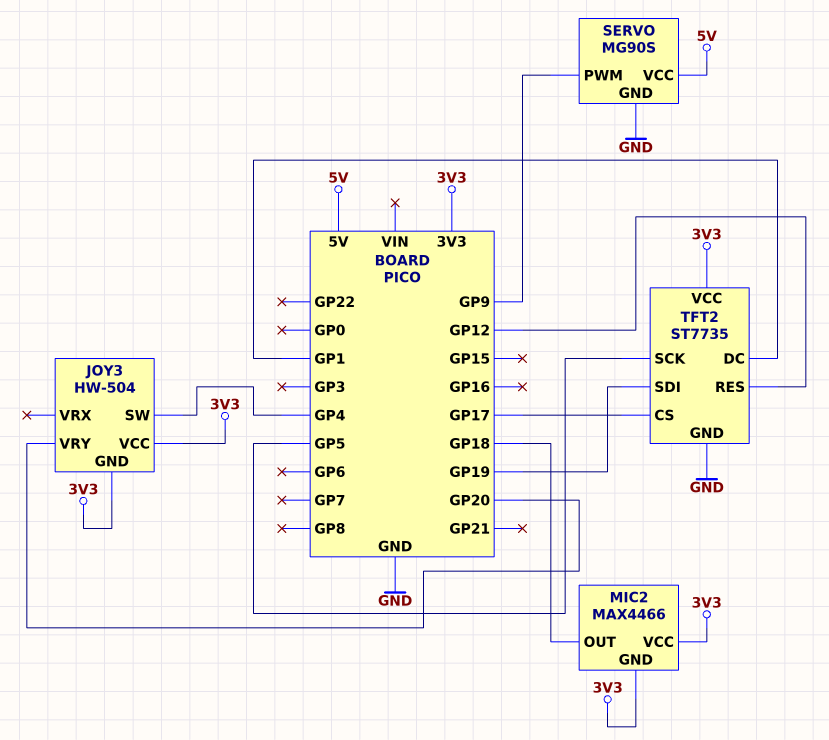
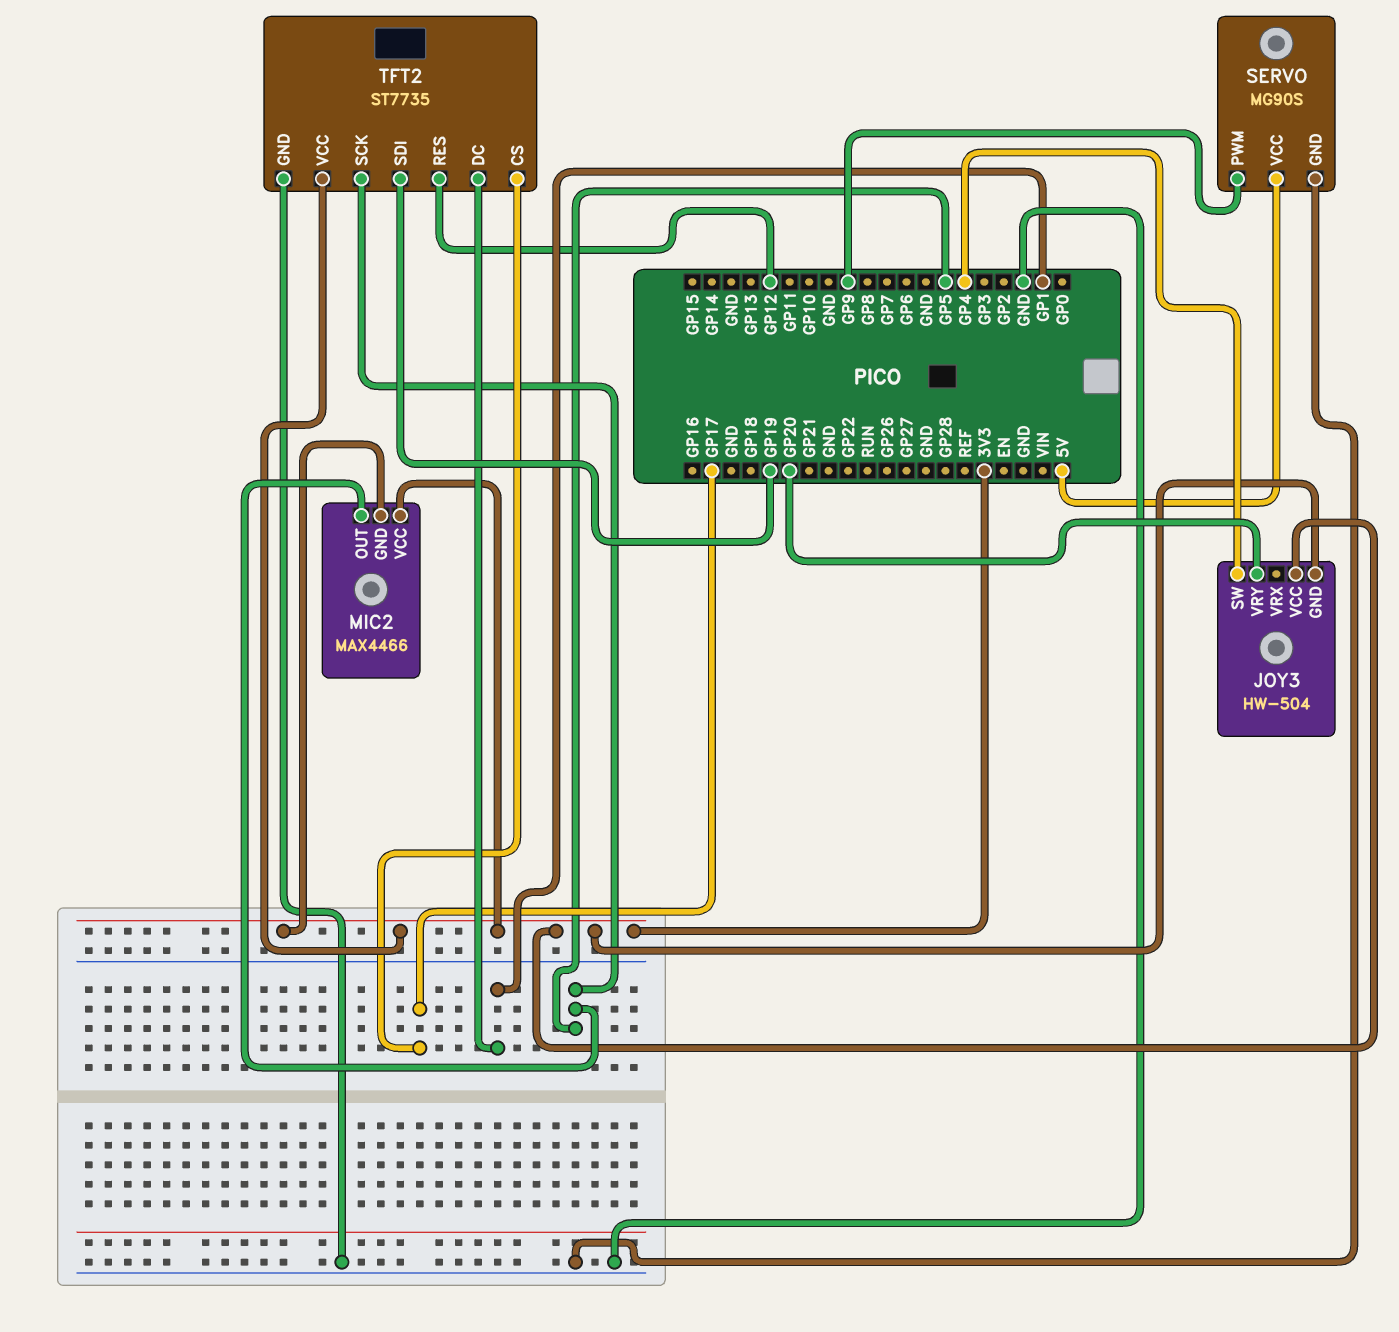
MIC2 pin OUT: GP18 -> GP5

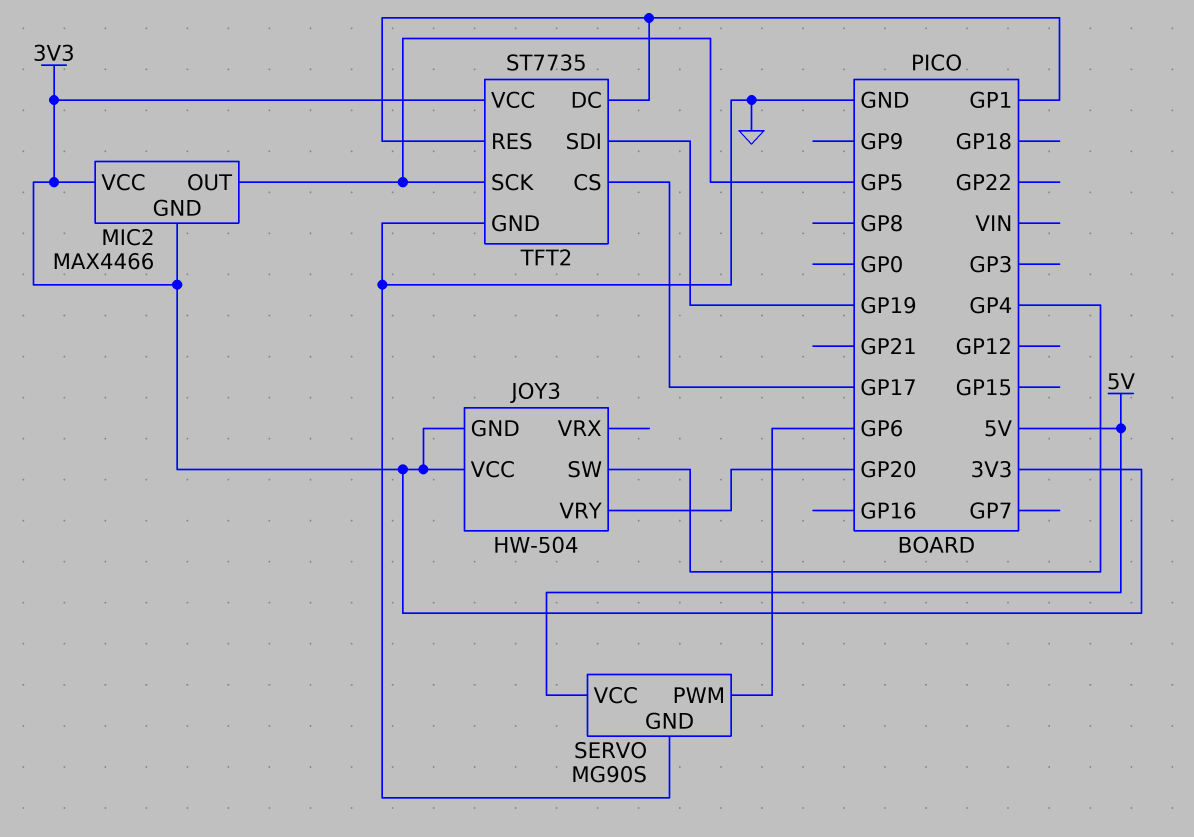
SERVO pin PWM: GP9 -> GP6
TFT2 pin RES: GP12 -> GP1

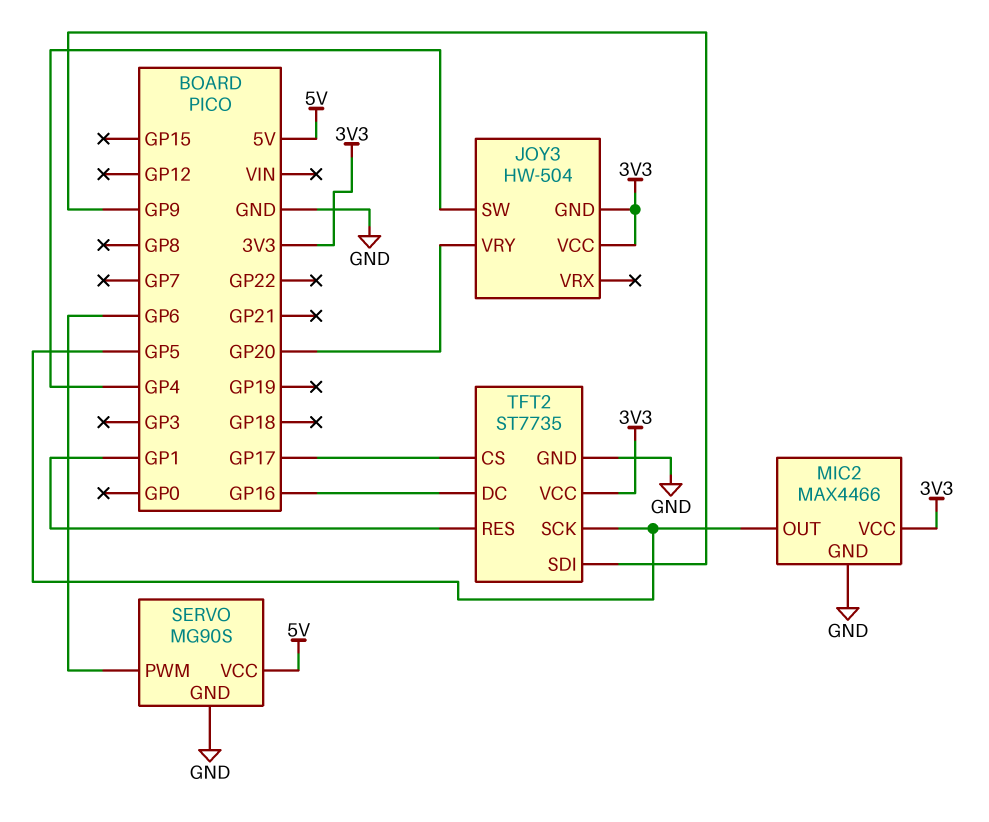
MIC2 pin GND: 3V3 -> GND
TFT2 pin DC: GP1 -> GP16
TFT2 pin SDI: GP19 -> GP9

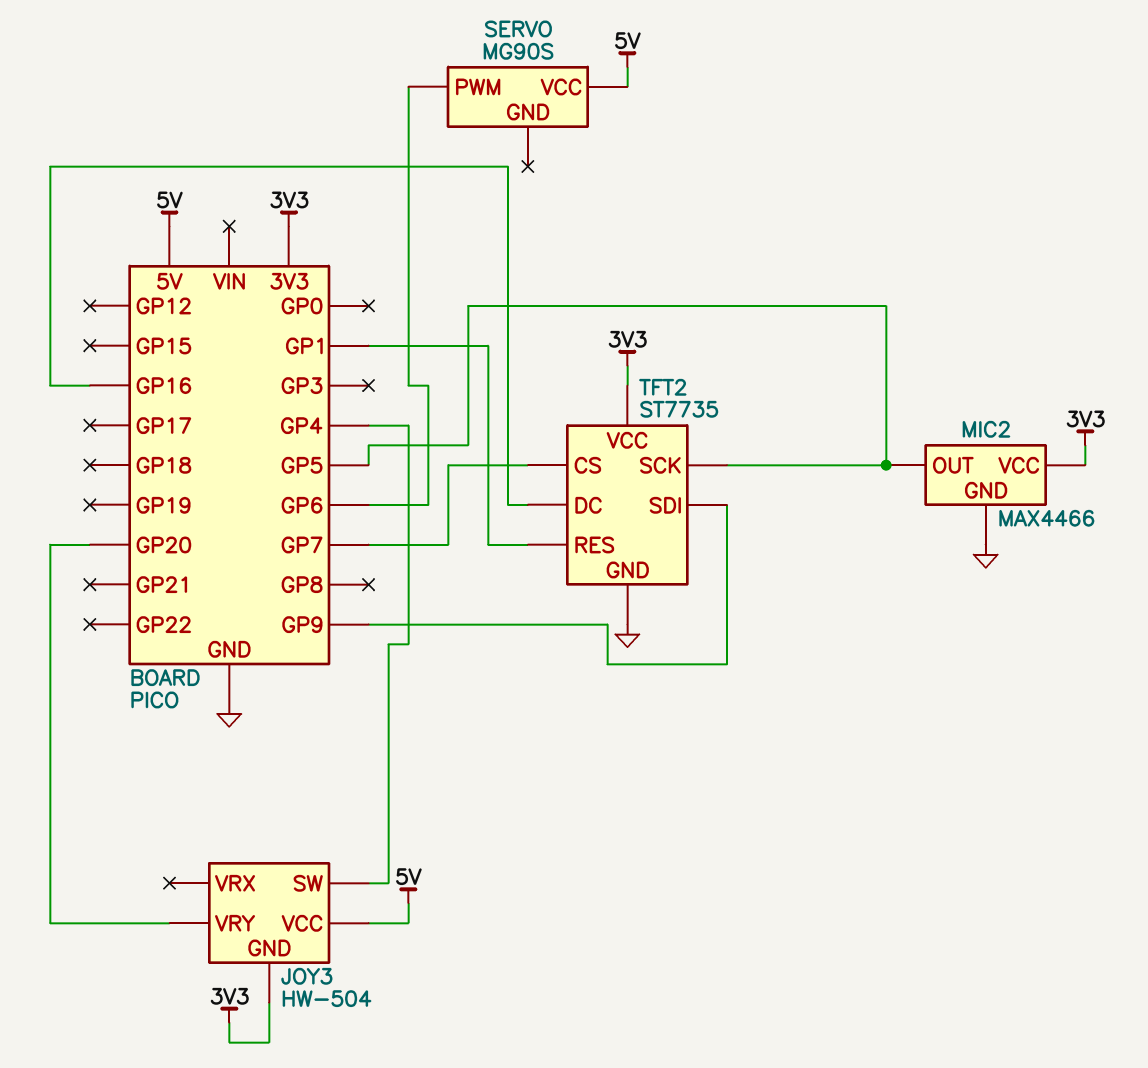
JOY3 pin VCC: 3V3 -> 5V
SERVO pin GND: GND -> none
TFT2 pin CS: GP17 -> GP7

